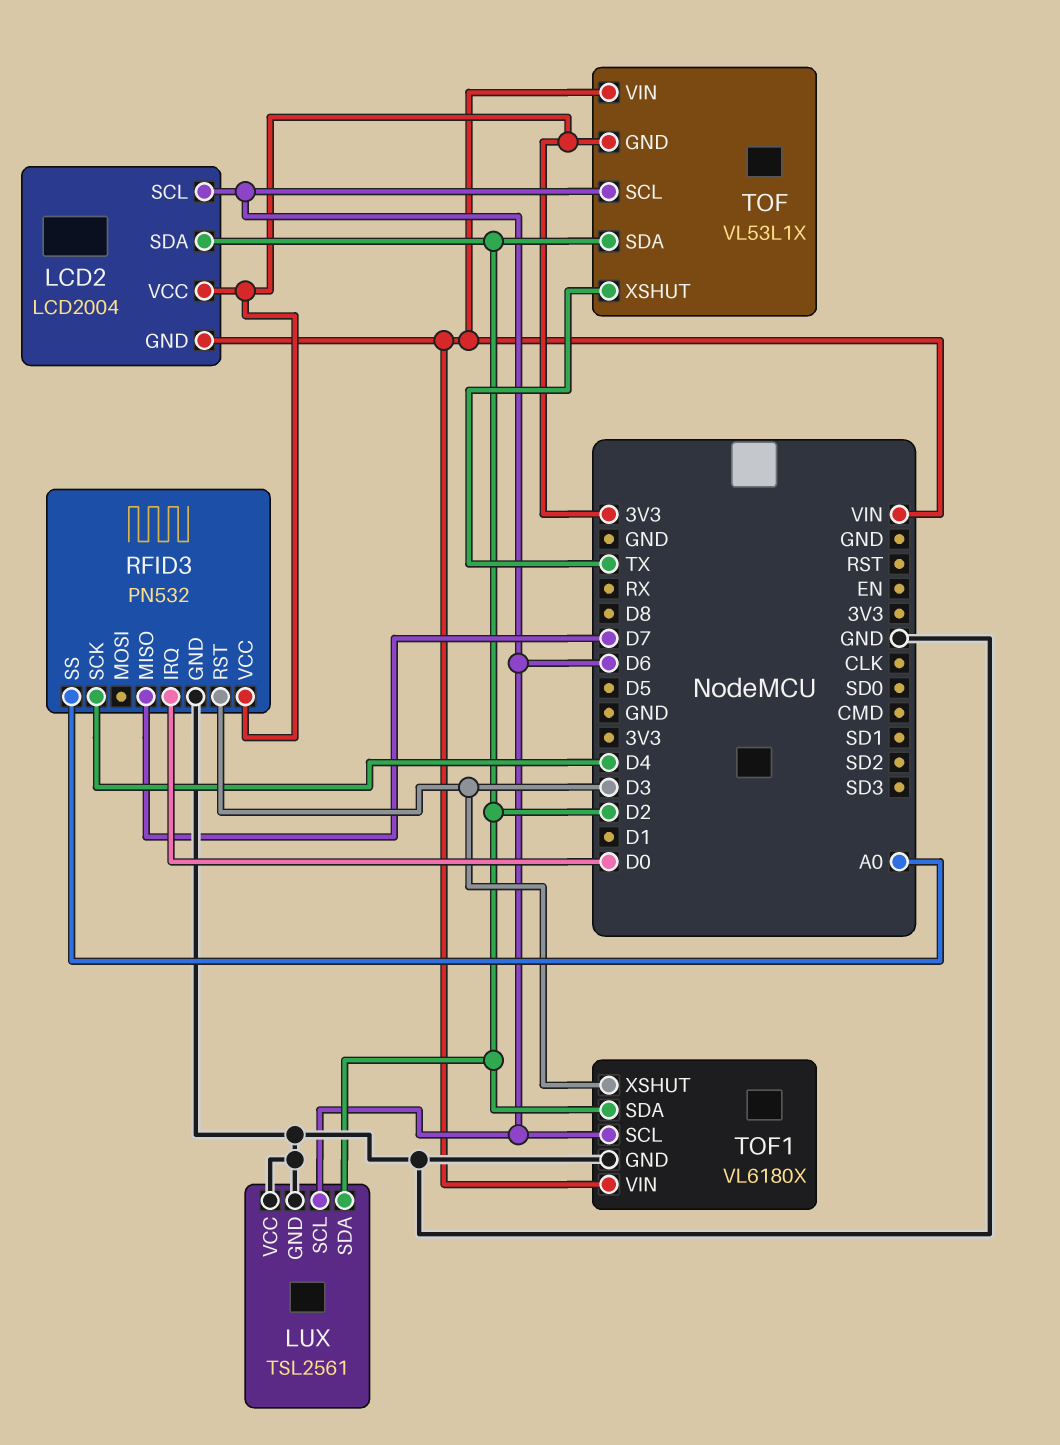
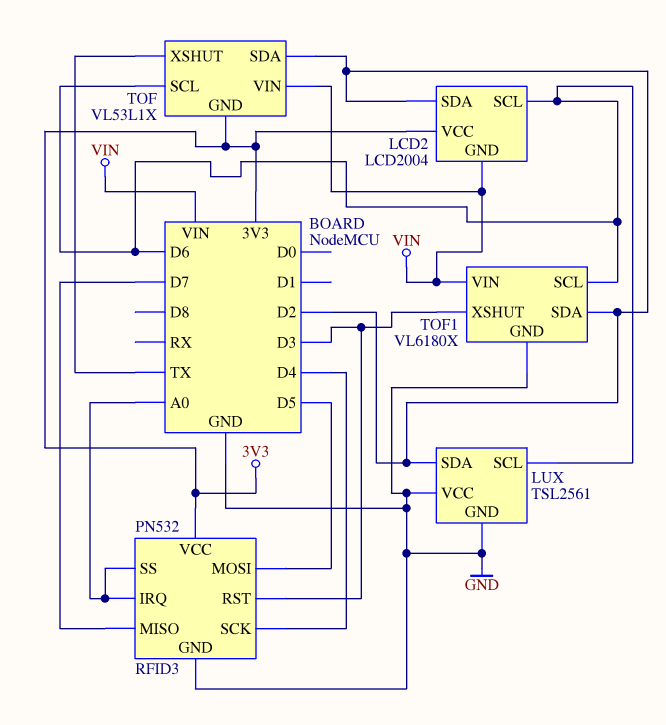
RFID3 pin IRQ: D0 -> A0
RFID3 pin MOSI: none -> D5

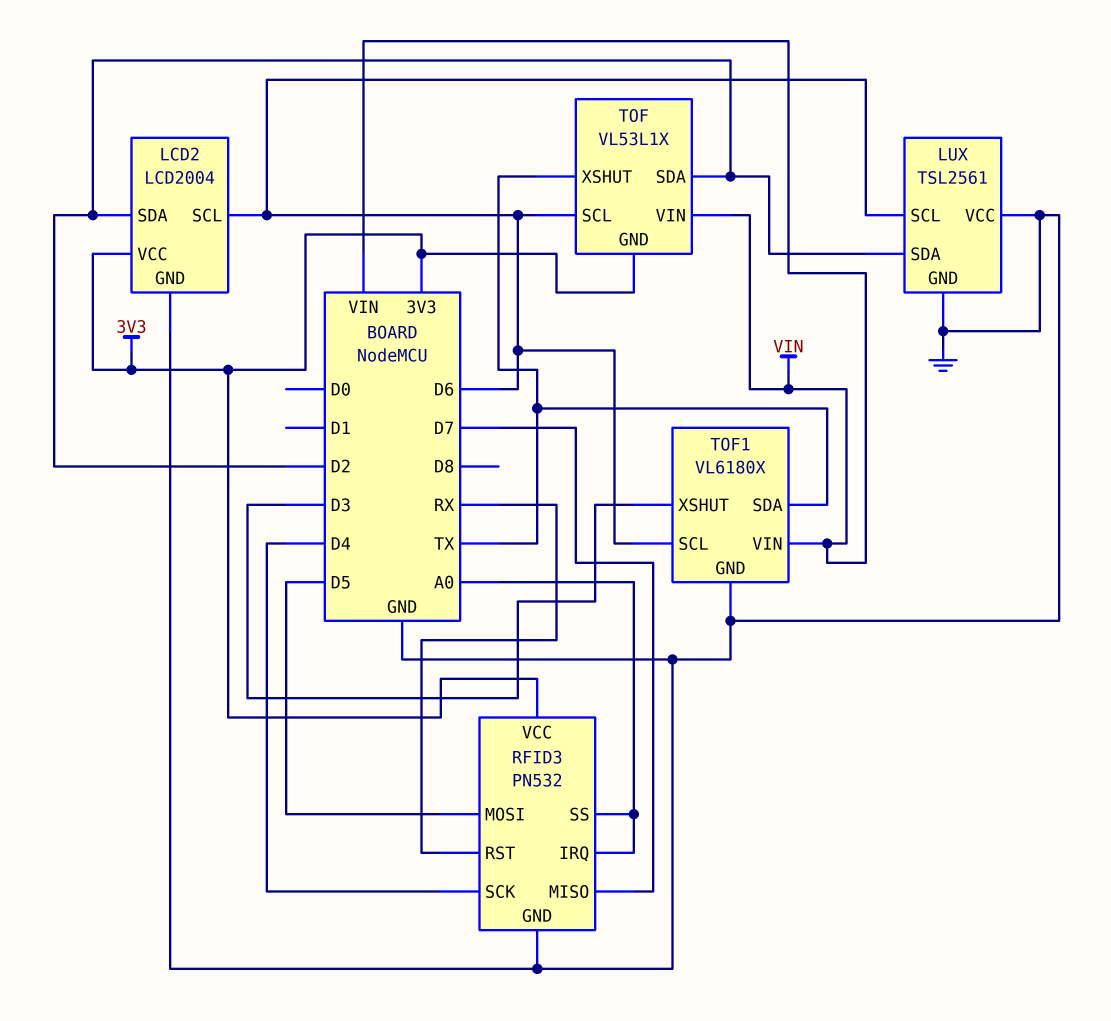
LCD2 pin GND: VIN -> GND
RFID3 pin RST: D3 -> RX
TOF1 pin SDA: D2 -> TX

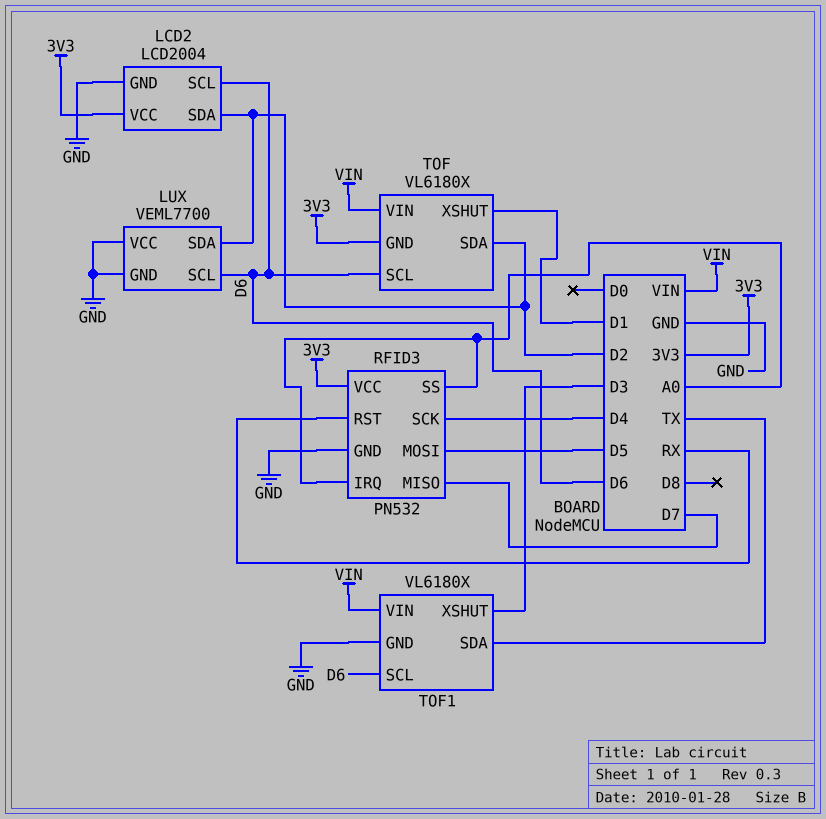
LUX: TSL2561 -> VEML7700
TOF: VL53L1X -> VL6180X
TOF pin XSHUT: TX -> D1

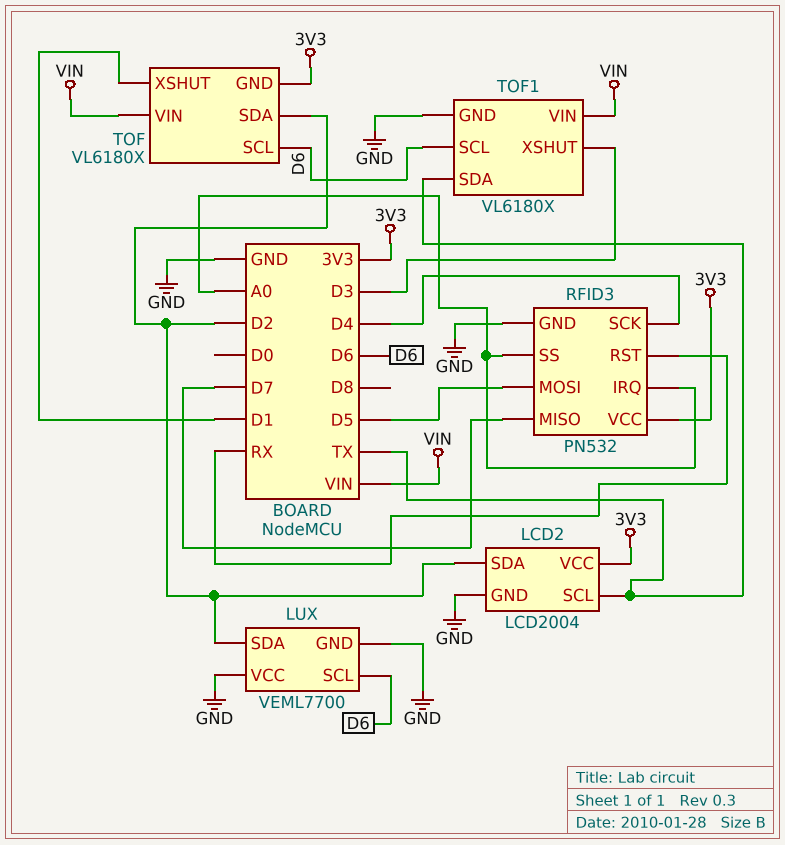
LCD2 pin SCL: D6 -> TX

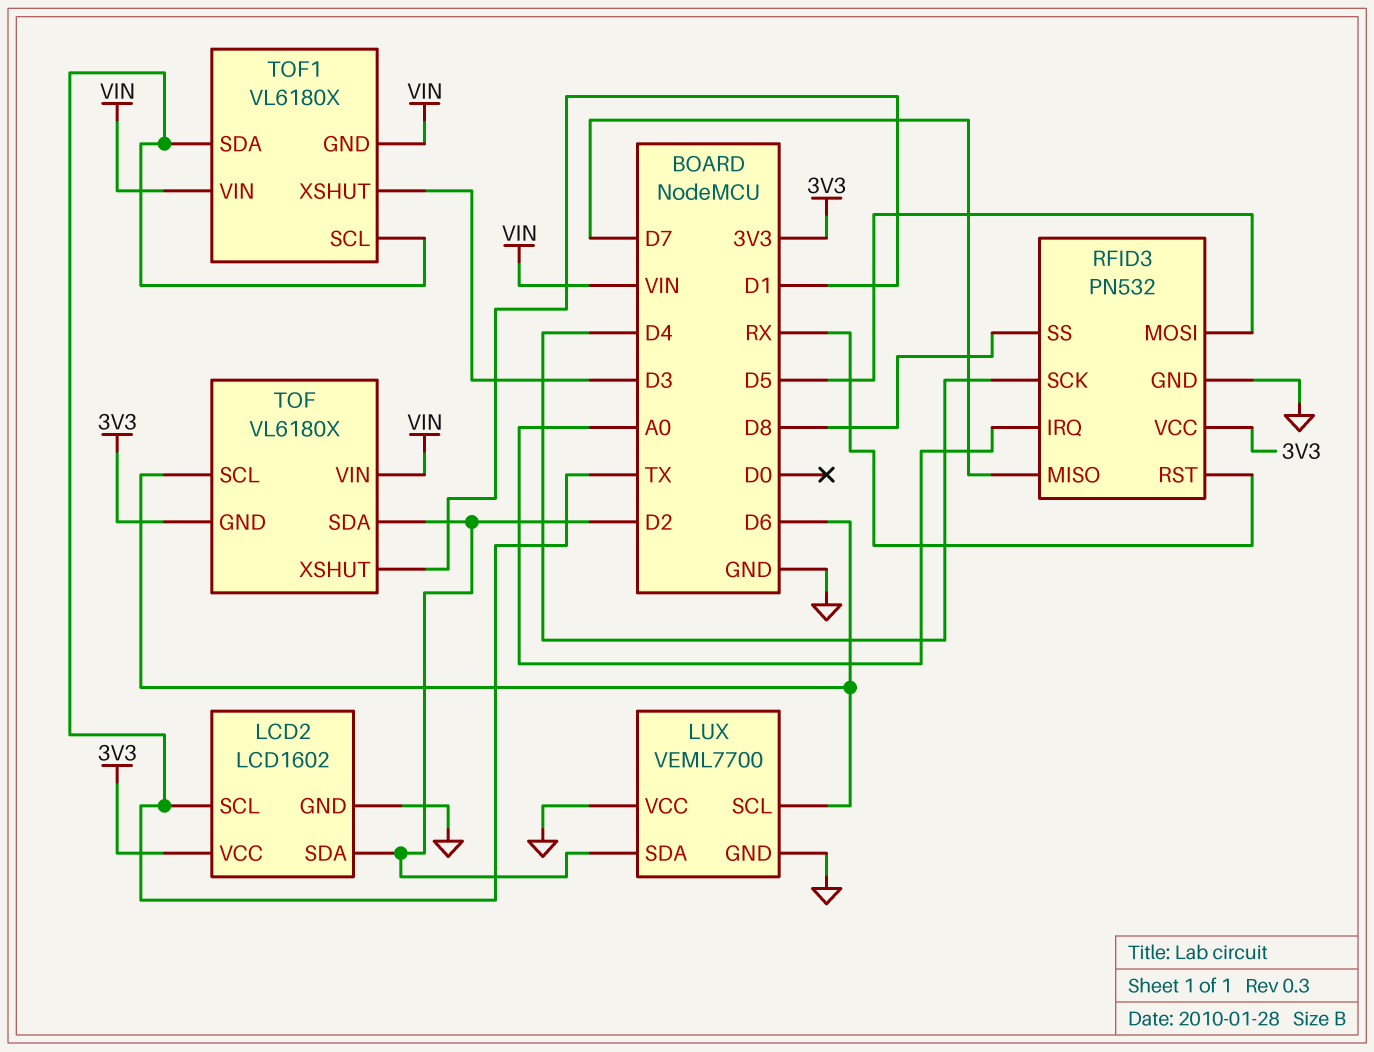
LCD2: LCD2004 -> LCD1602
RFID3 pin SS: A0 -> D8
TOF1 pin GND: GND -> VIN
TOF1 pin SCL: D6 -> TX

